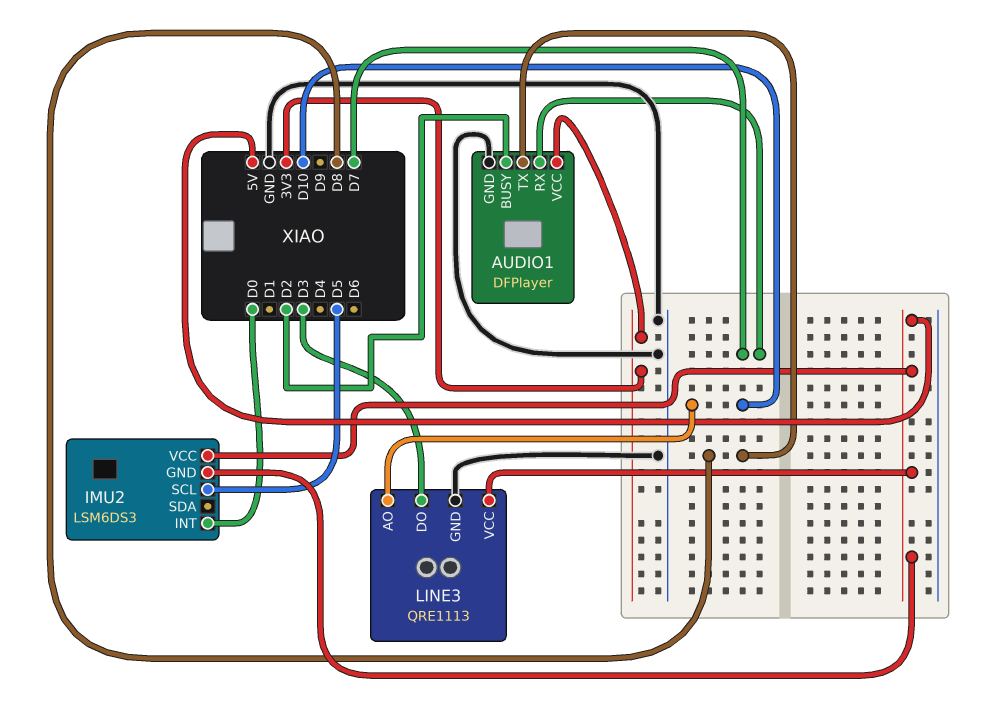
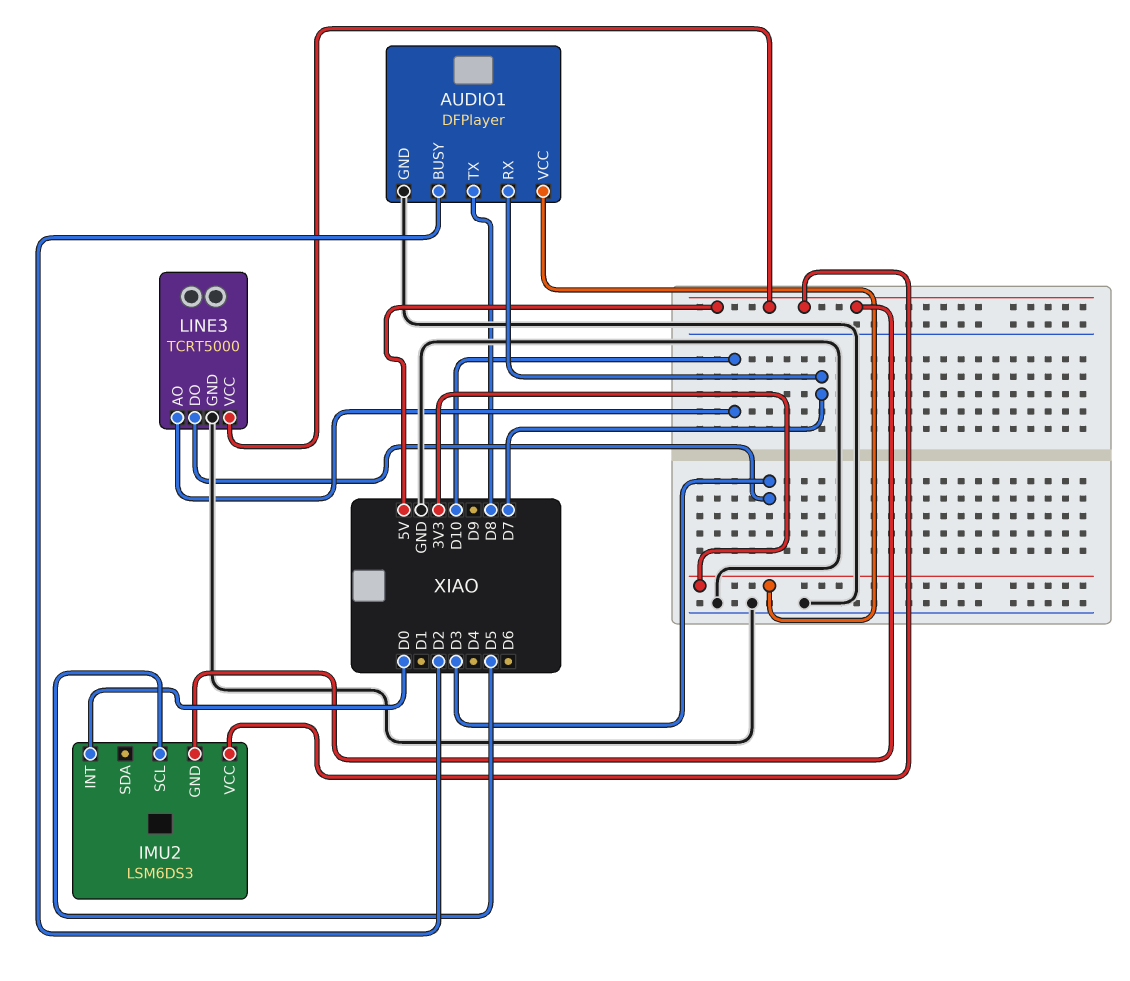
LINE3: QRE1113 -> TCRT5000

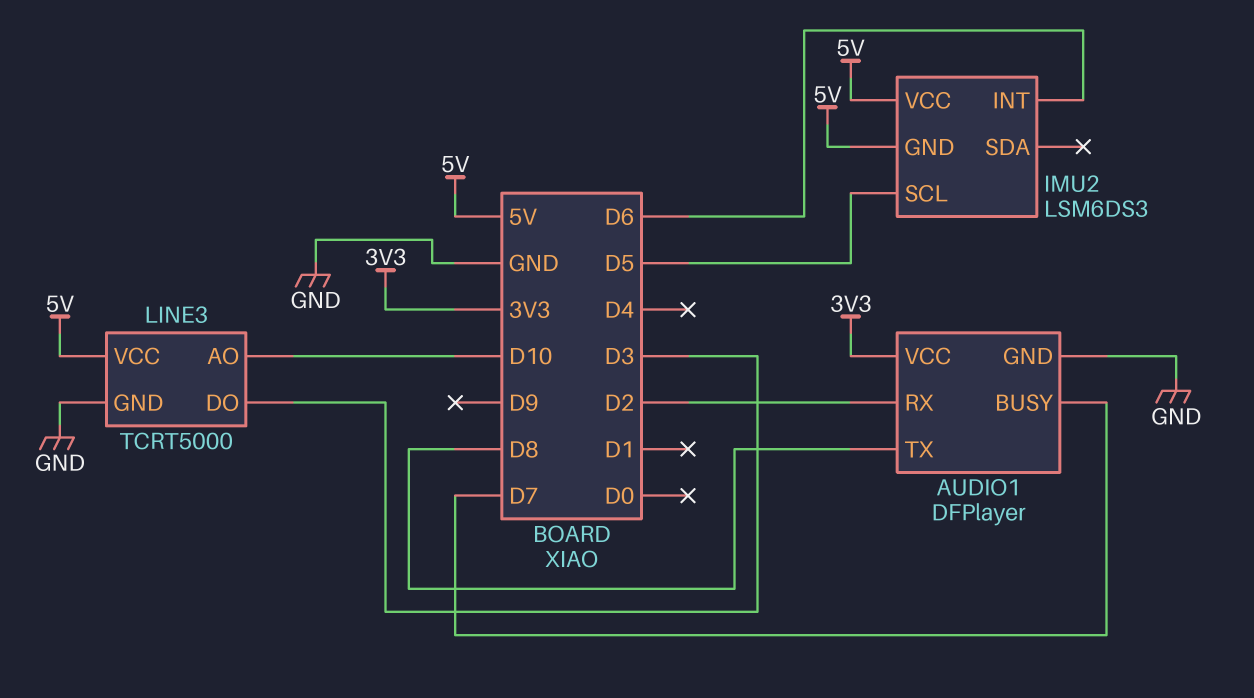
AUDIO1 pin BUSY: D2 -> D7
AUDIO1 pin RX: D7 -> D2
IMU2 pin INT: D0 -> D6

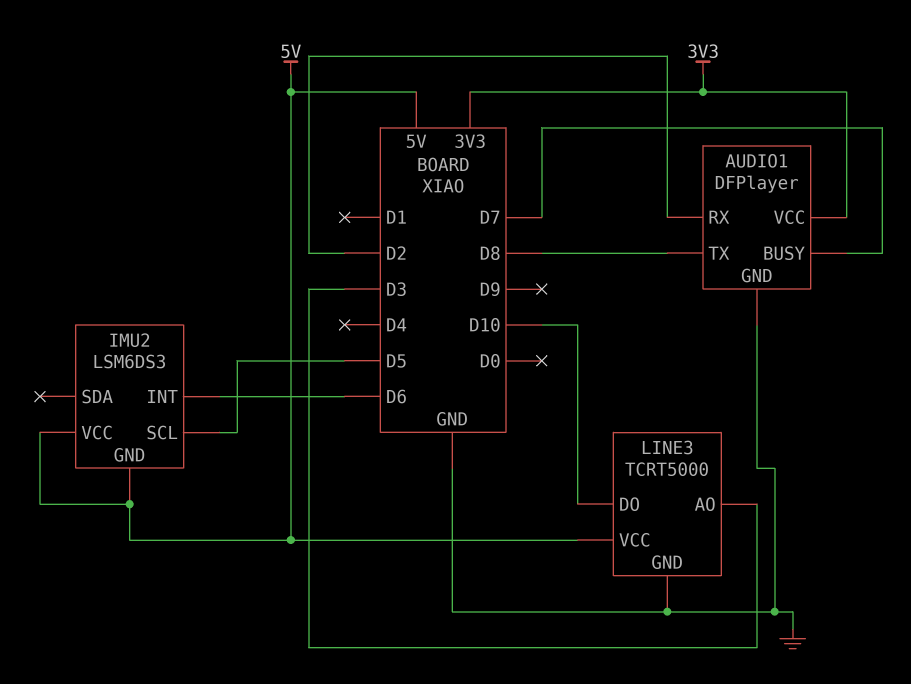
LINE3 pin AO: D10 -> D3
LINE3 pin DO: D3 -> D10

